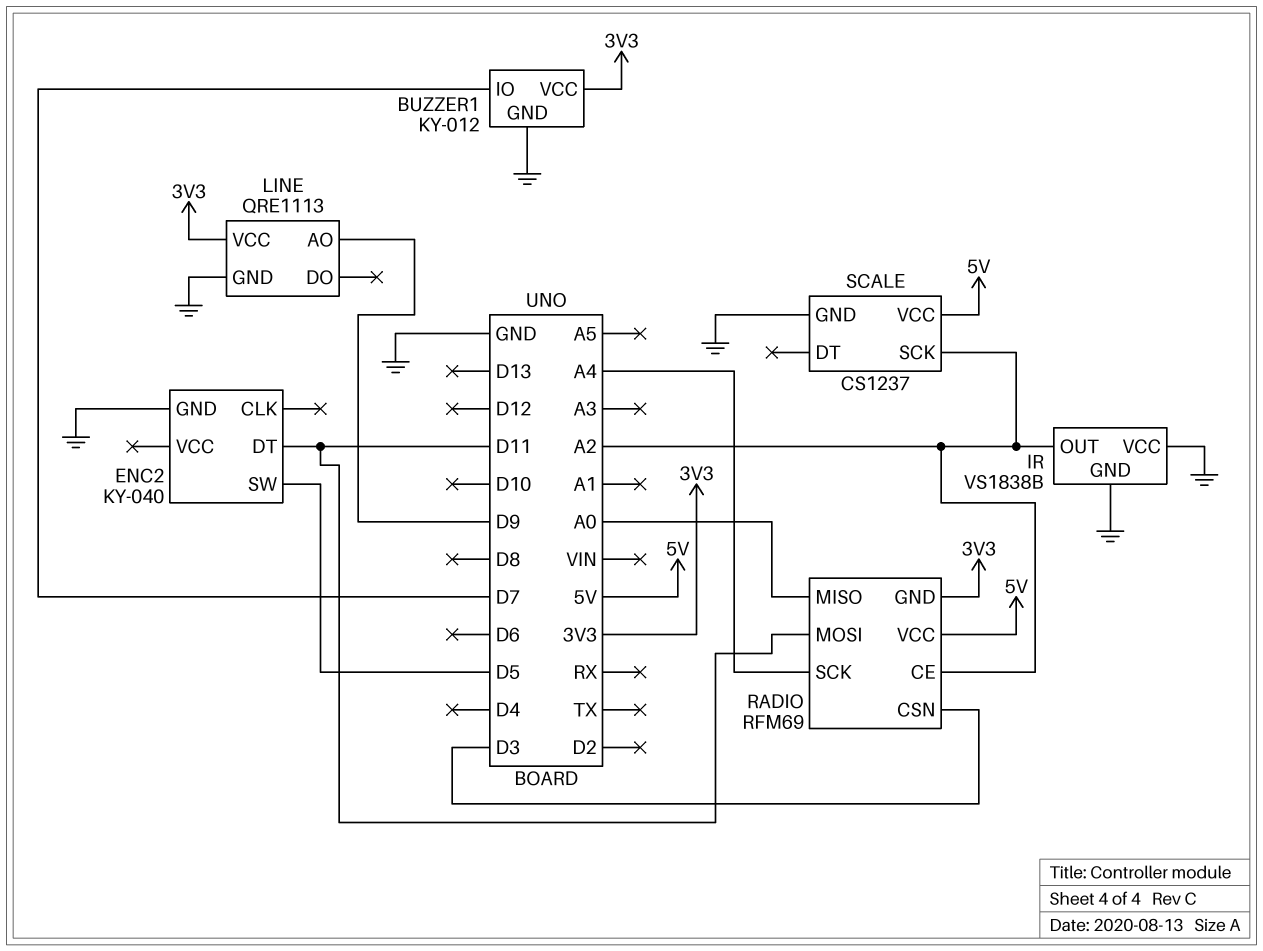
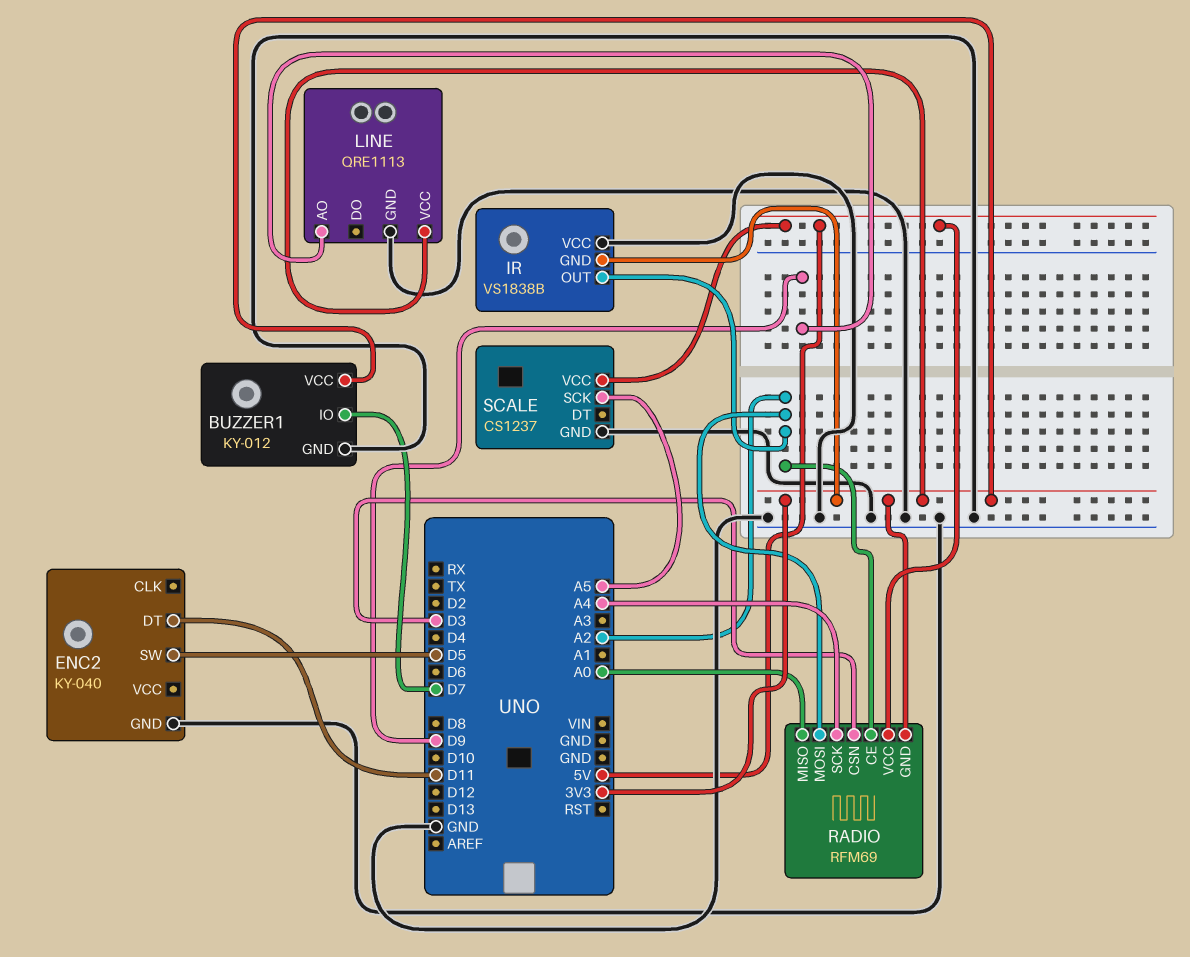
IR pin GND: GND -> 3V3
RADIO pin MOSI: D11 -> A2
SCALE pin SCK: A2 -> A5

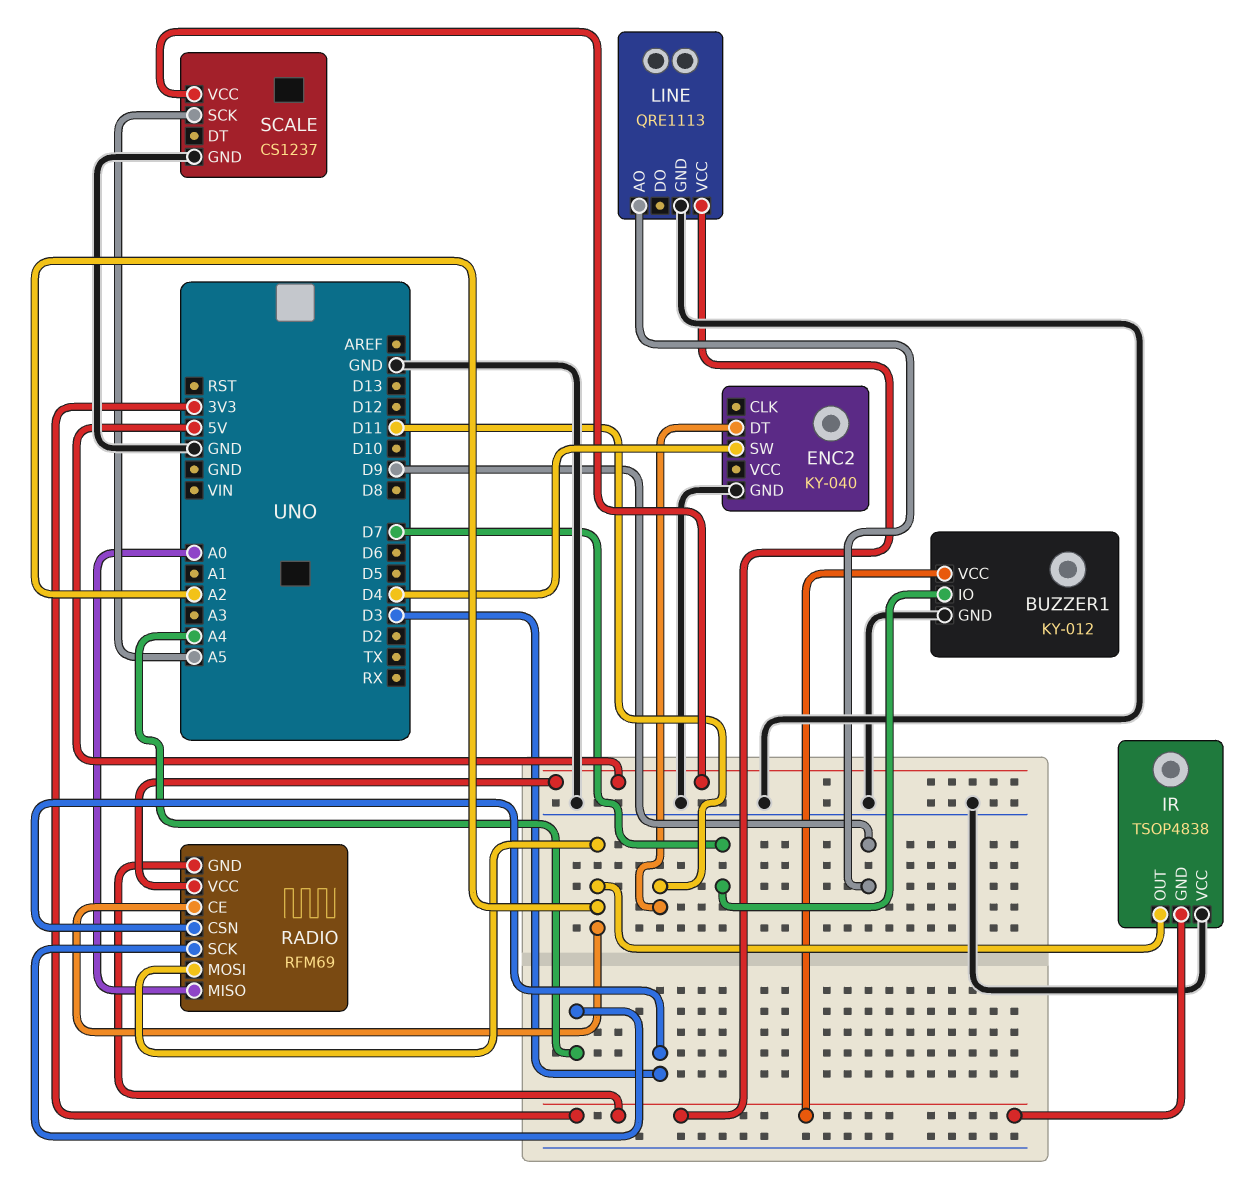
ENC2 pin SW: D5 -> D4
IR: VS1838B -> TSOP4838

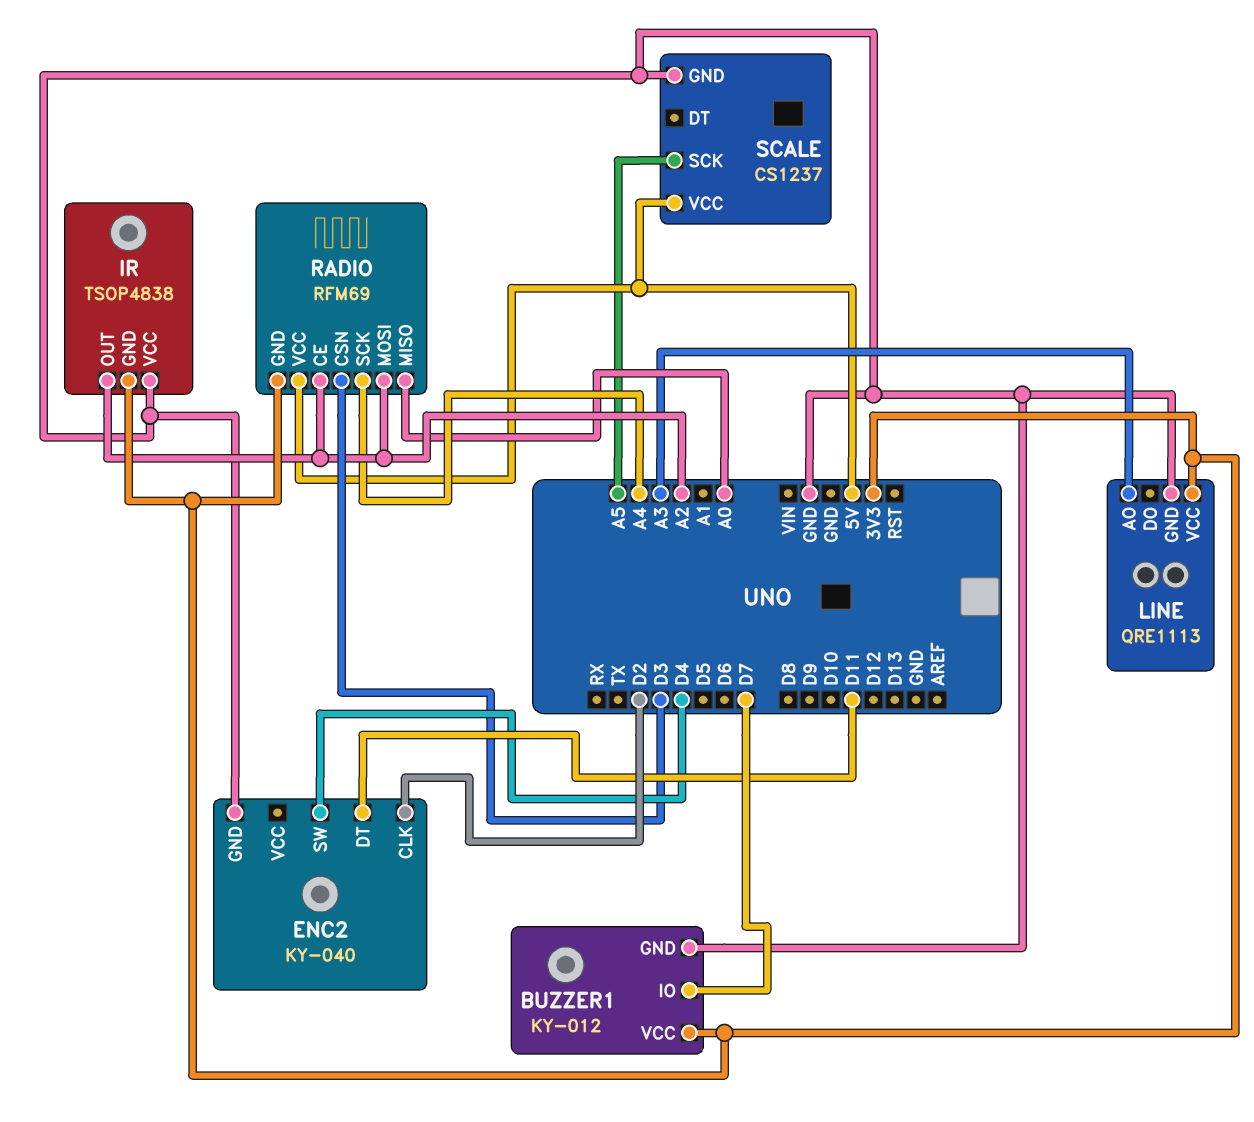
ENC2 pin CLK: none -> D2
LINE pin AO: D9 -> A3

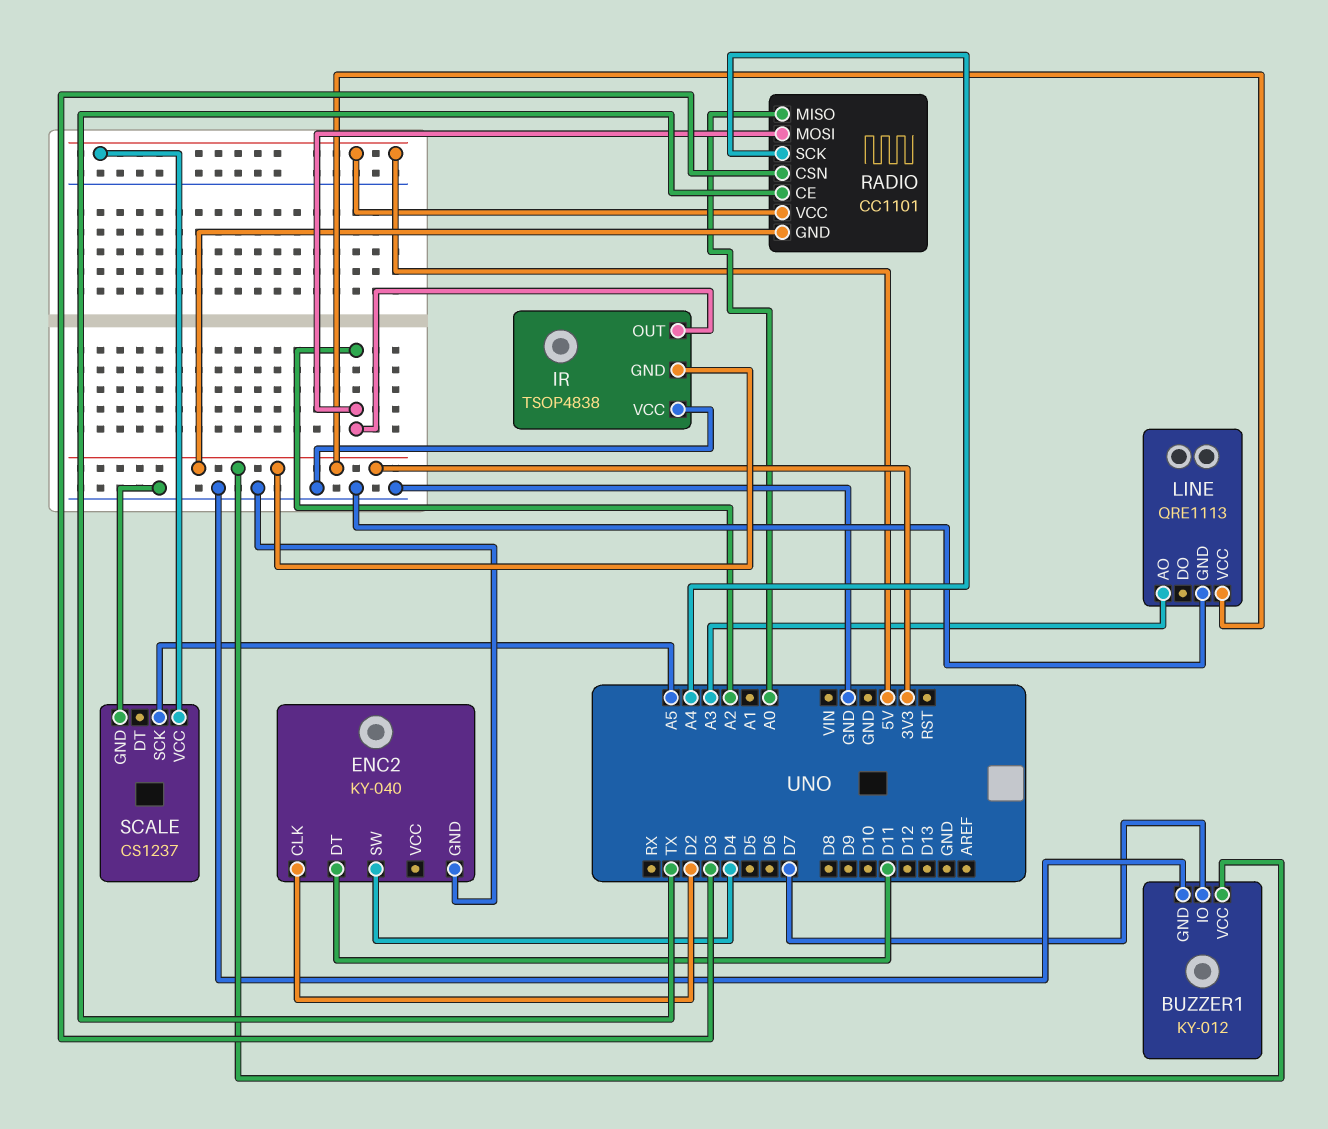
RADIO: RFM69 -> CC1101
RADIO pin CE: A2 -> TX

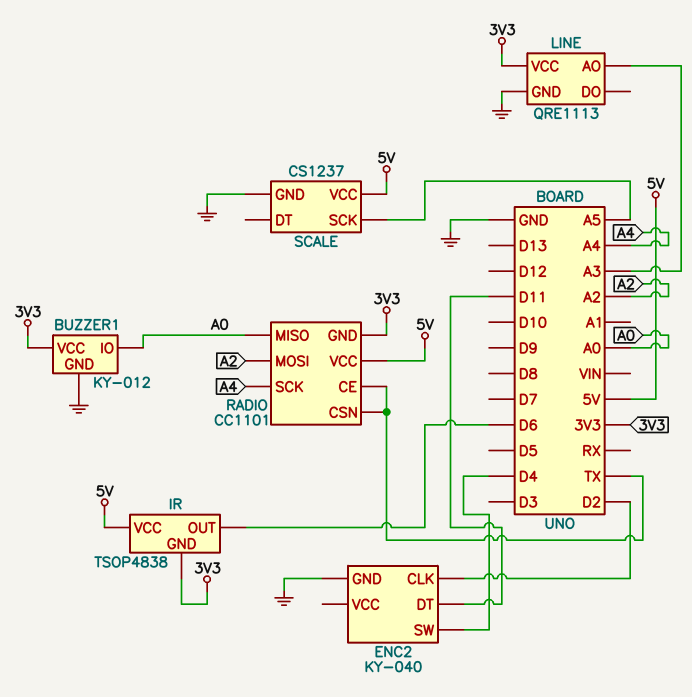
BUZZER1 pin IO: D7 -> A0
IR pin OUT: A2 -> D6
IR pin VCC: GND -> 5V
RADIO pin CSN: D3 -> TX

